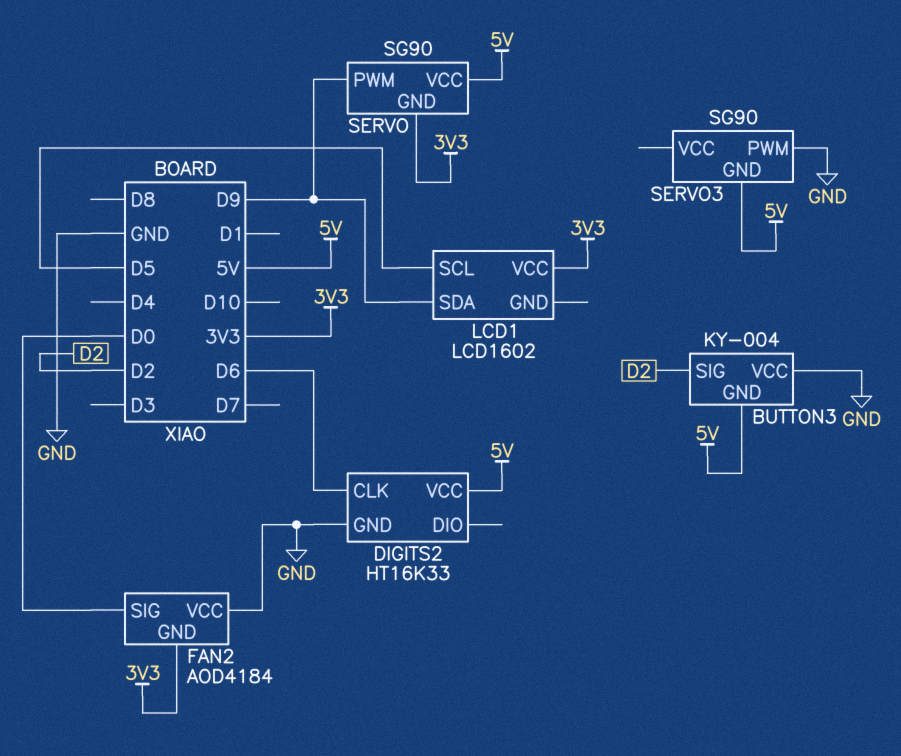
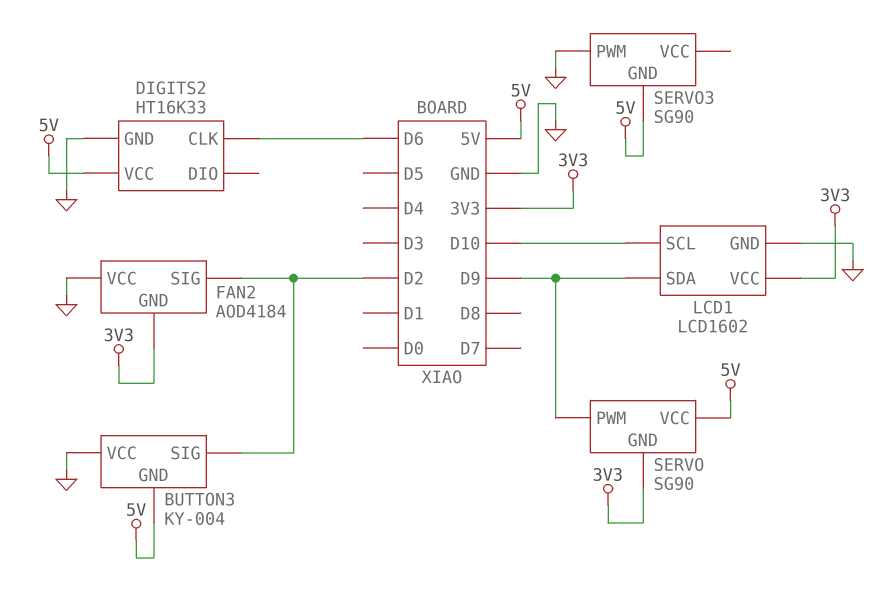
FAN2 pin SIG: D0 -> D2
LCD1 pin GND: none -> GND
LCD1 pin SCL: D5 -> D10

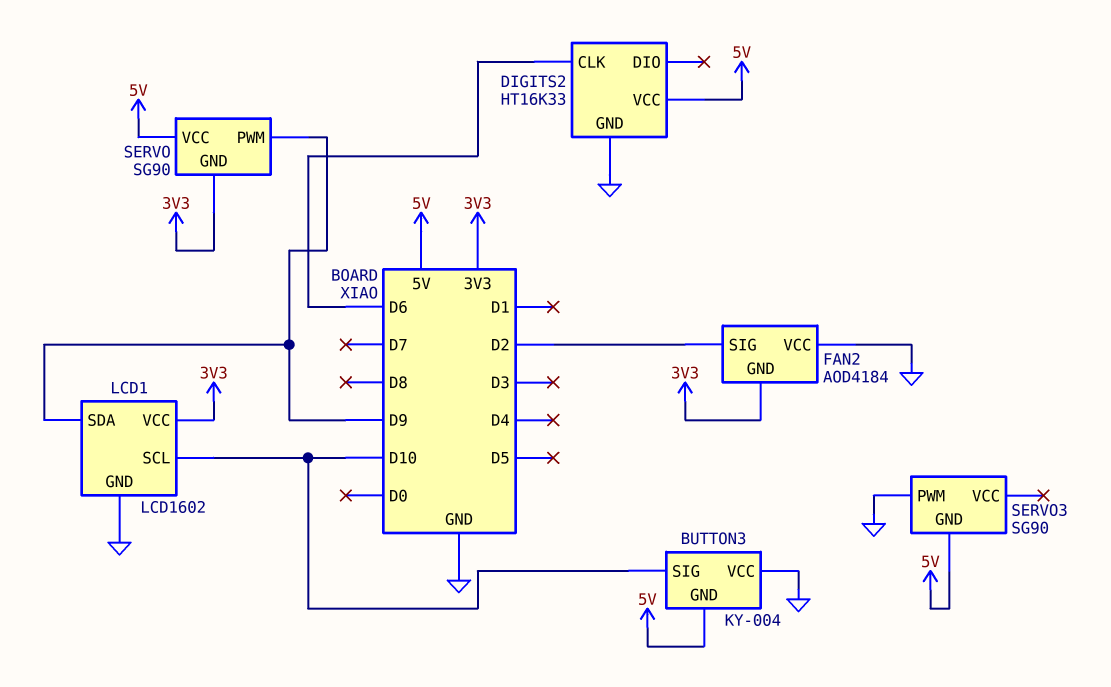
BUTTON3 pin SIG: D2 -> D10

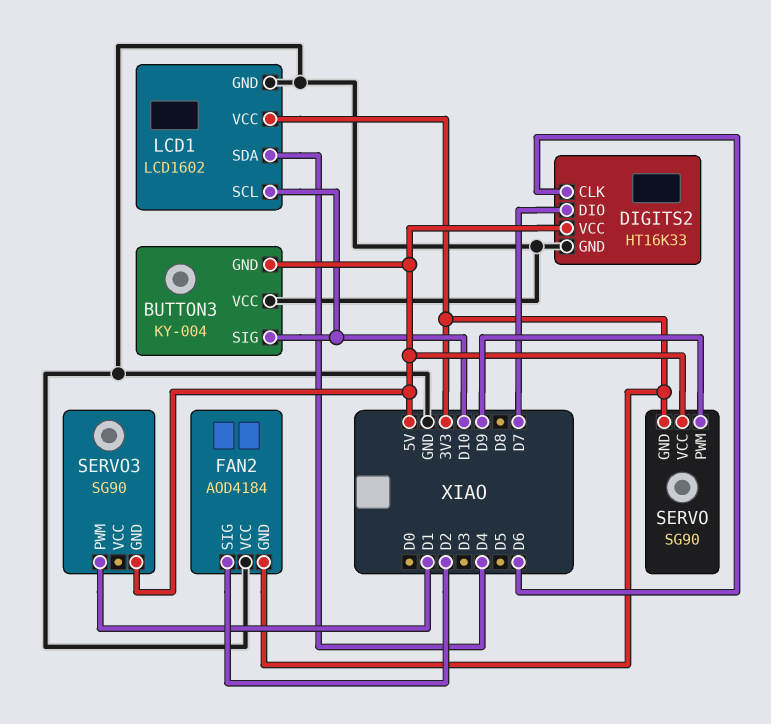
DIGITS2 pin DIO: none -> D7
LCD1 pin SDA: D9 -> D4
SERVO3 pin PWM: GND -> D1

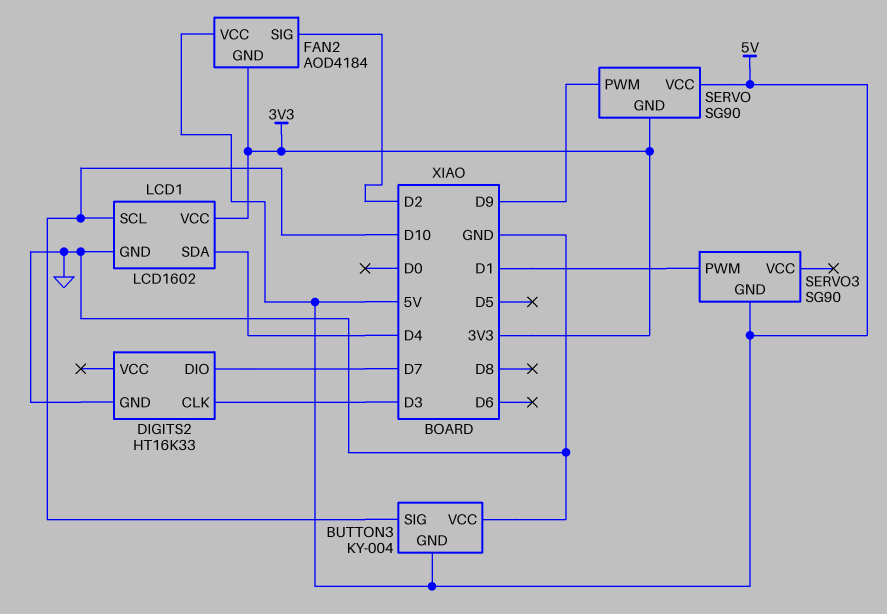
DIGITS2 pin CLK: D6 -> D3
DIGITS2 pin VCC: 5V -> none
FAN2 pin VCC: GND -> 5V

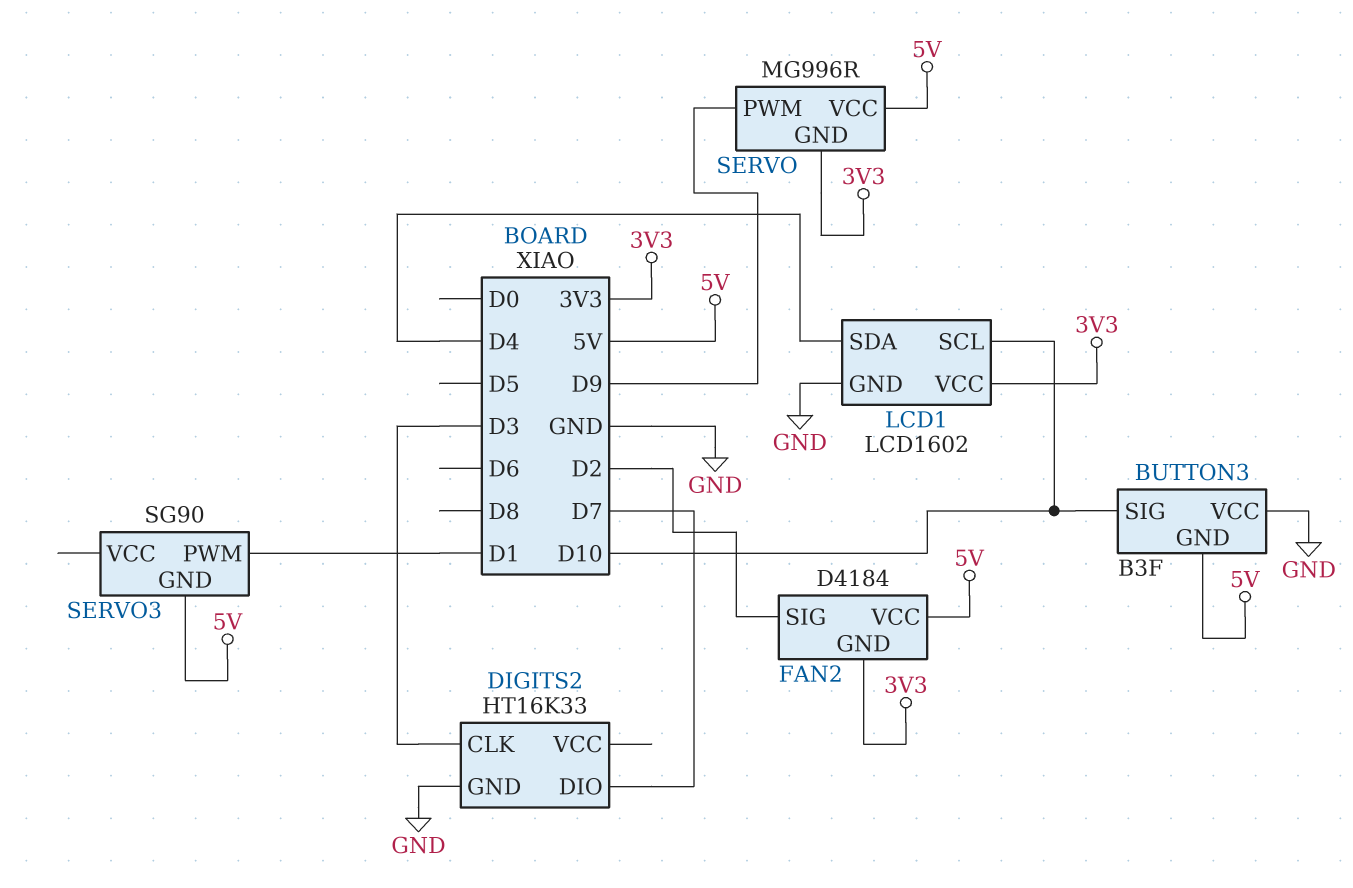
BUTTON3: KY-004 -> B3F
FAN2: AOD4184 -> D4184
SERVO: SG90 -> MG996R

